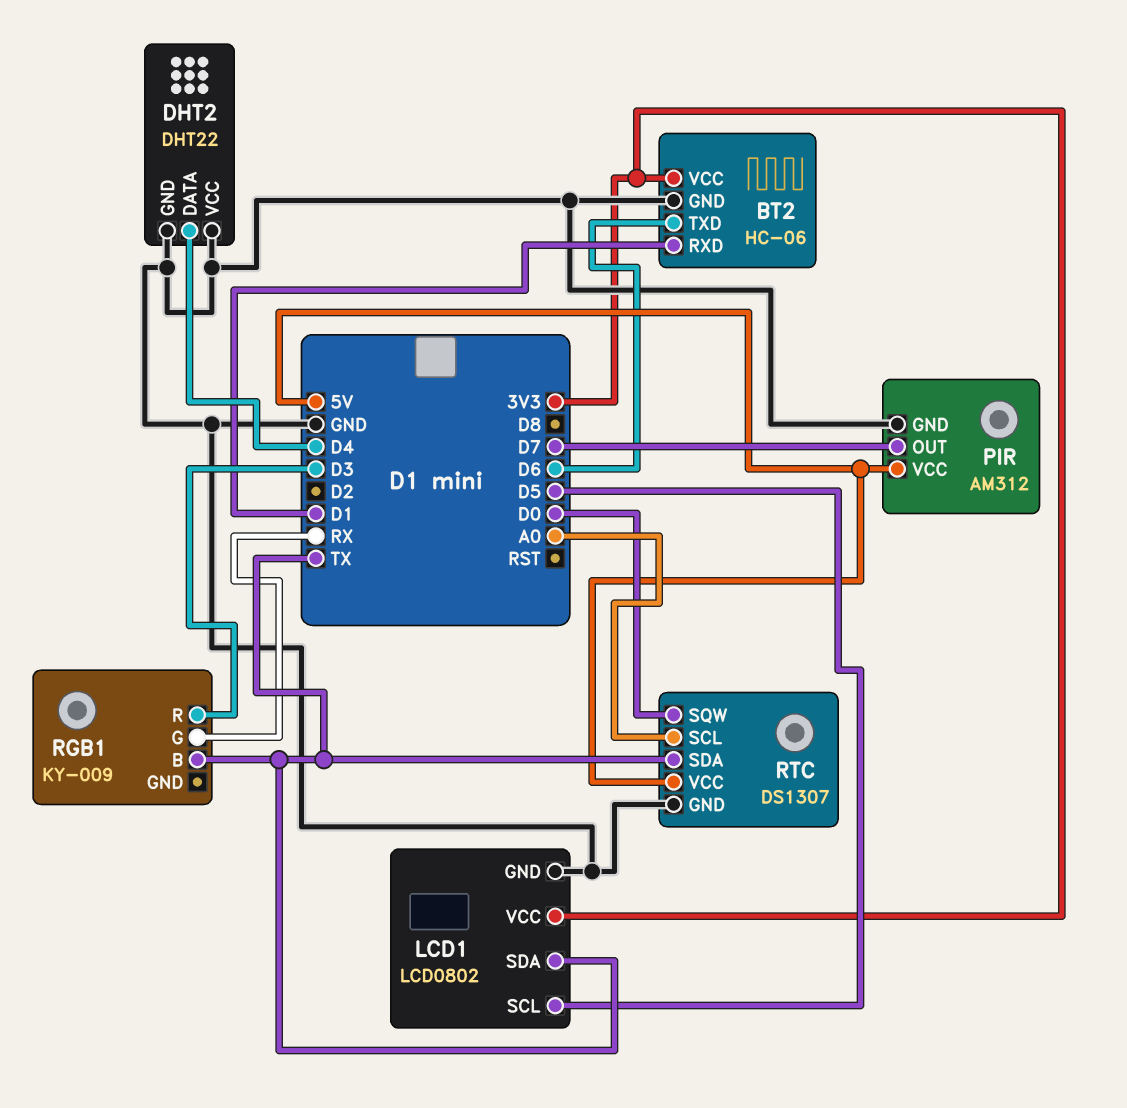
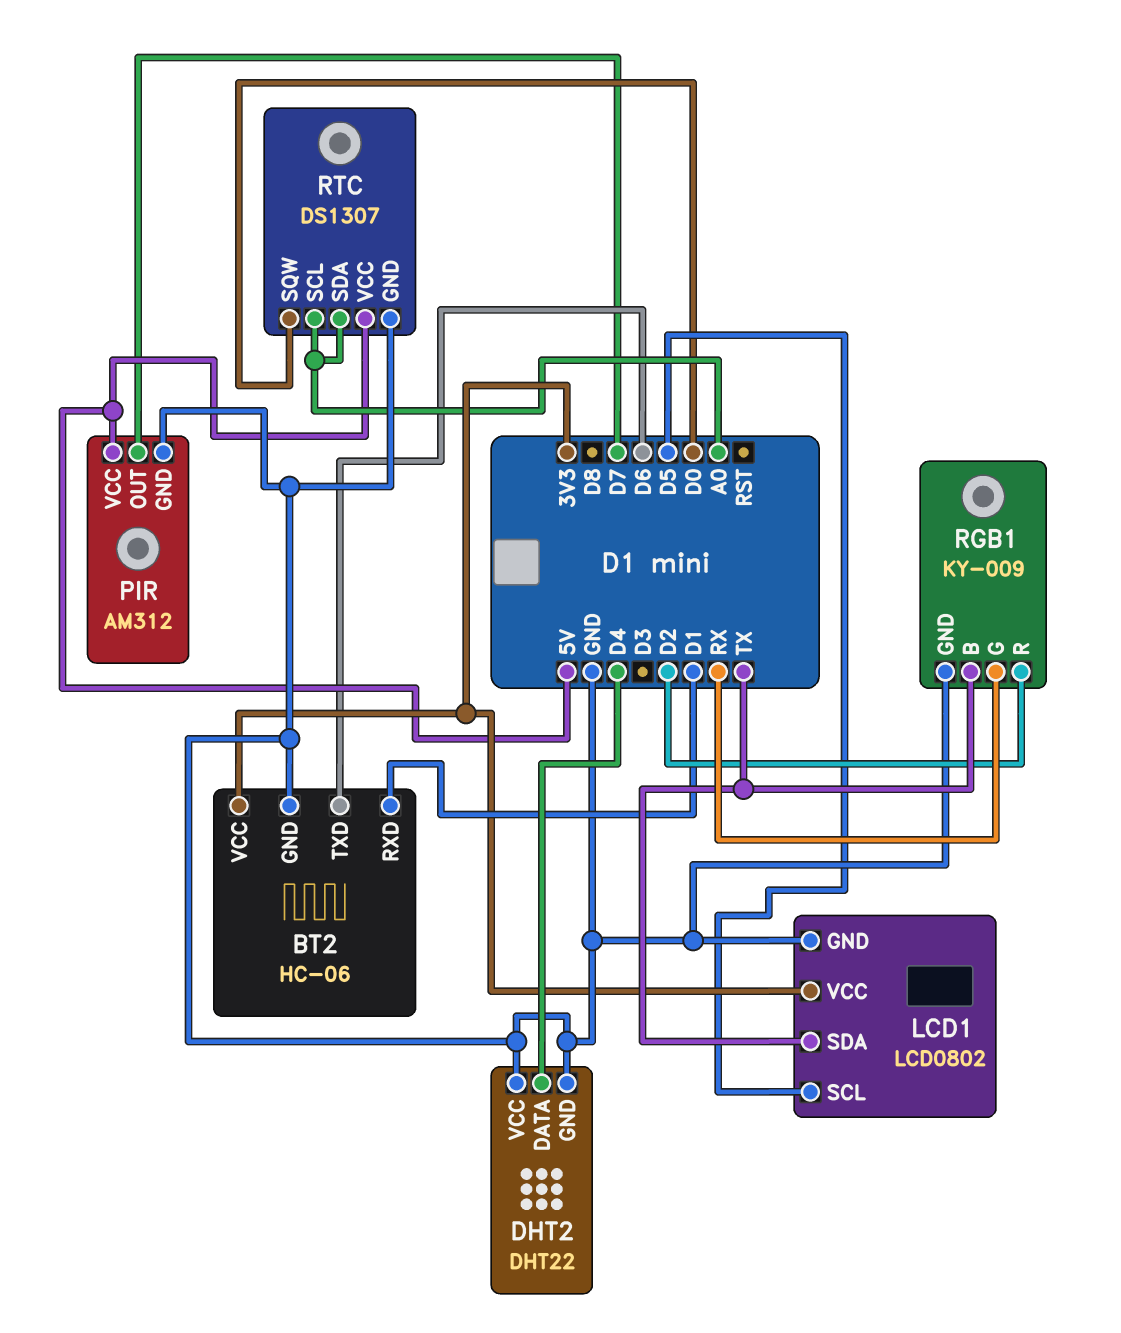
RGB1 pin GND: none -> GND
RGB1 pin R: D3 -> D2
RTC pin SDA: TX -> A0

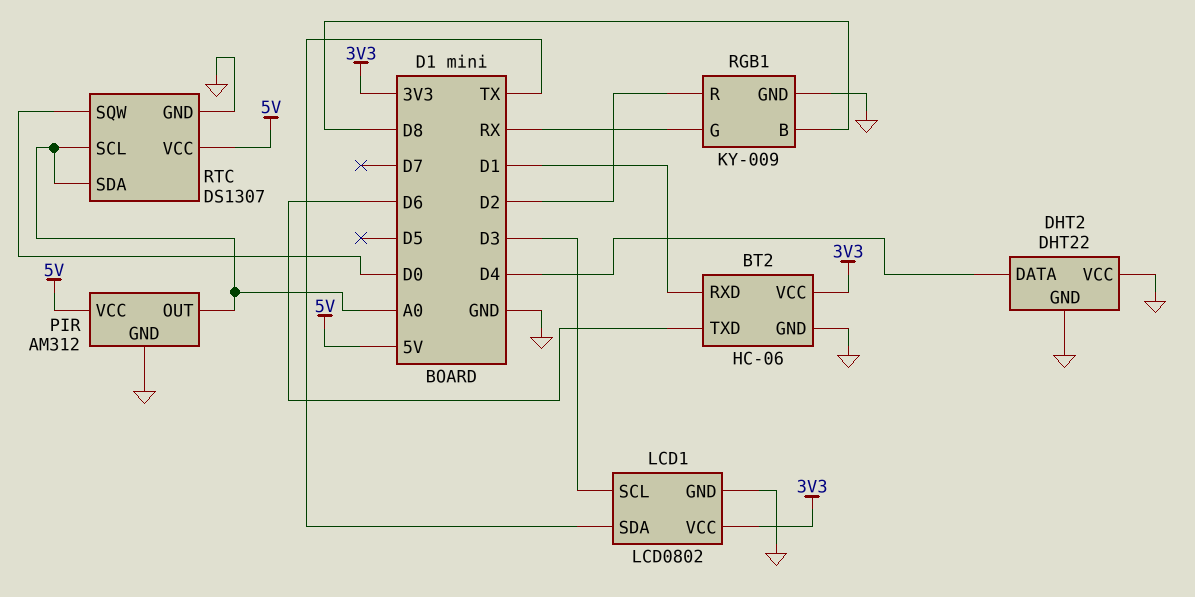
LCD1 pin SCL: D5 -> D3
PIR pin OUT: D7 -> A0
RGB1 pin B: TX -> D8

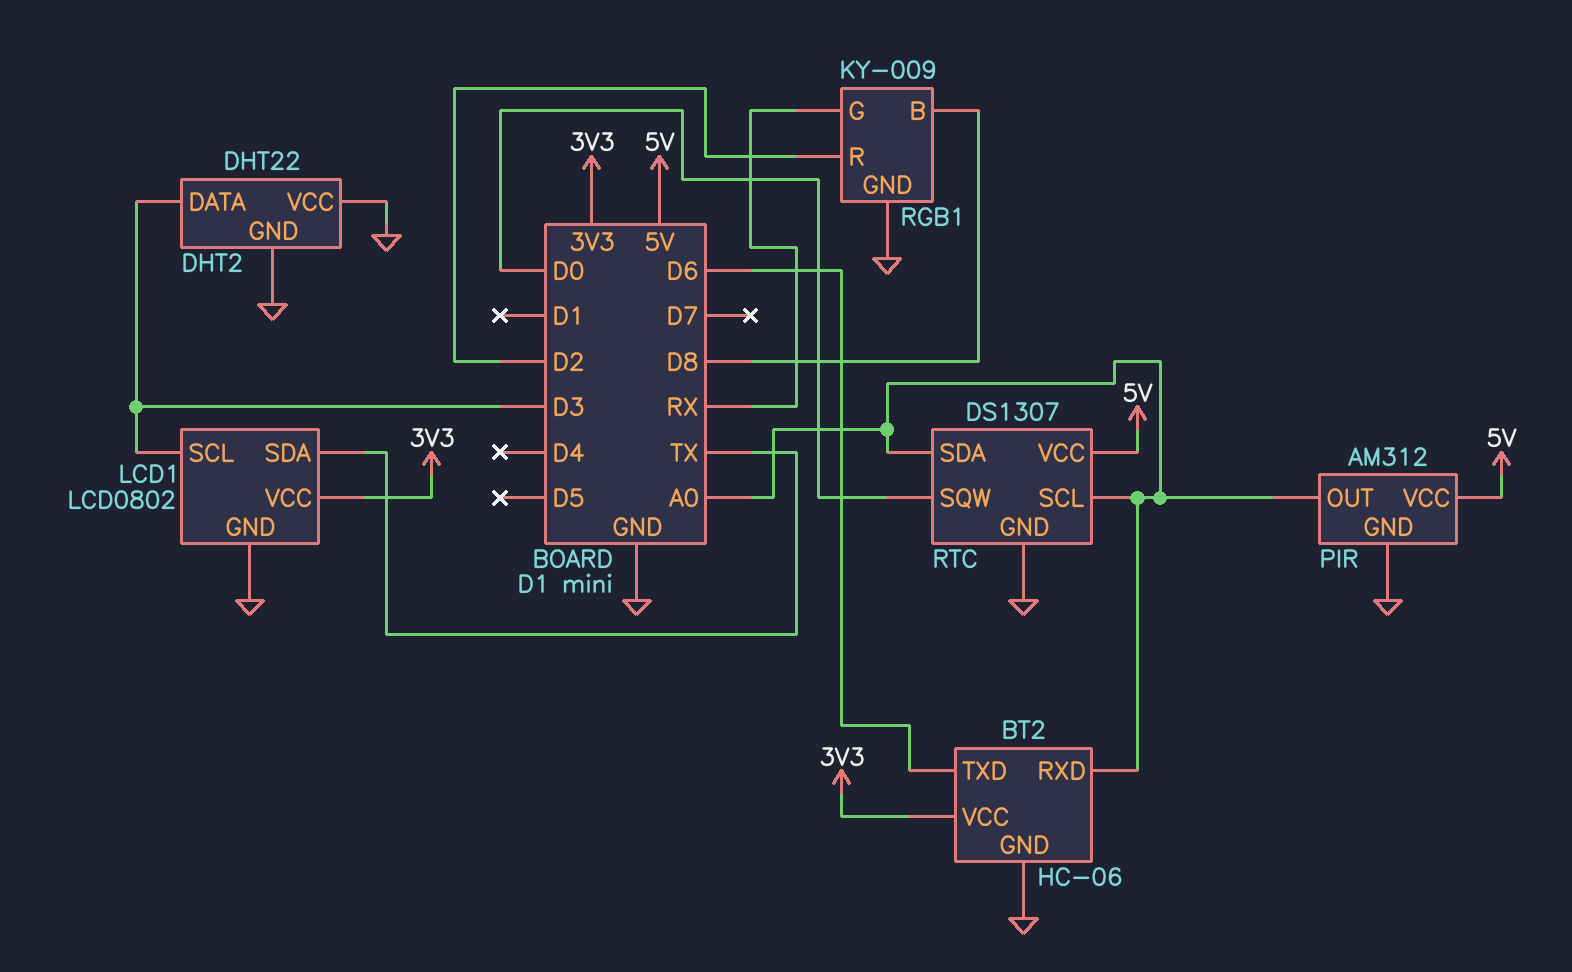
BT2 pin RXD: D1 -> A0
DHT2 pin DATA: D4 -> D3

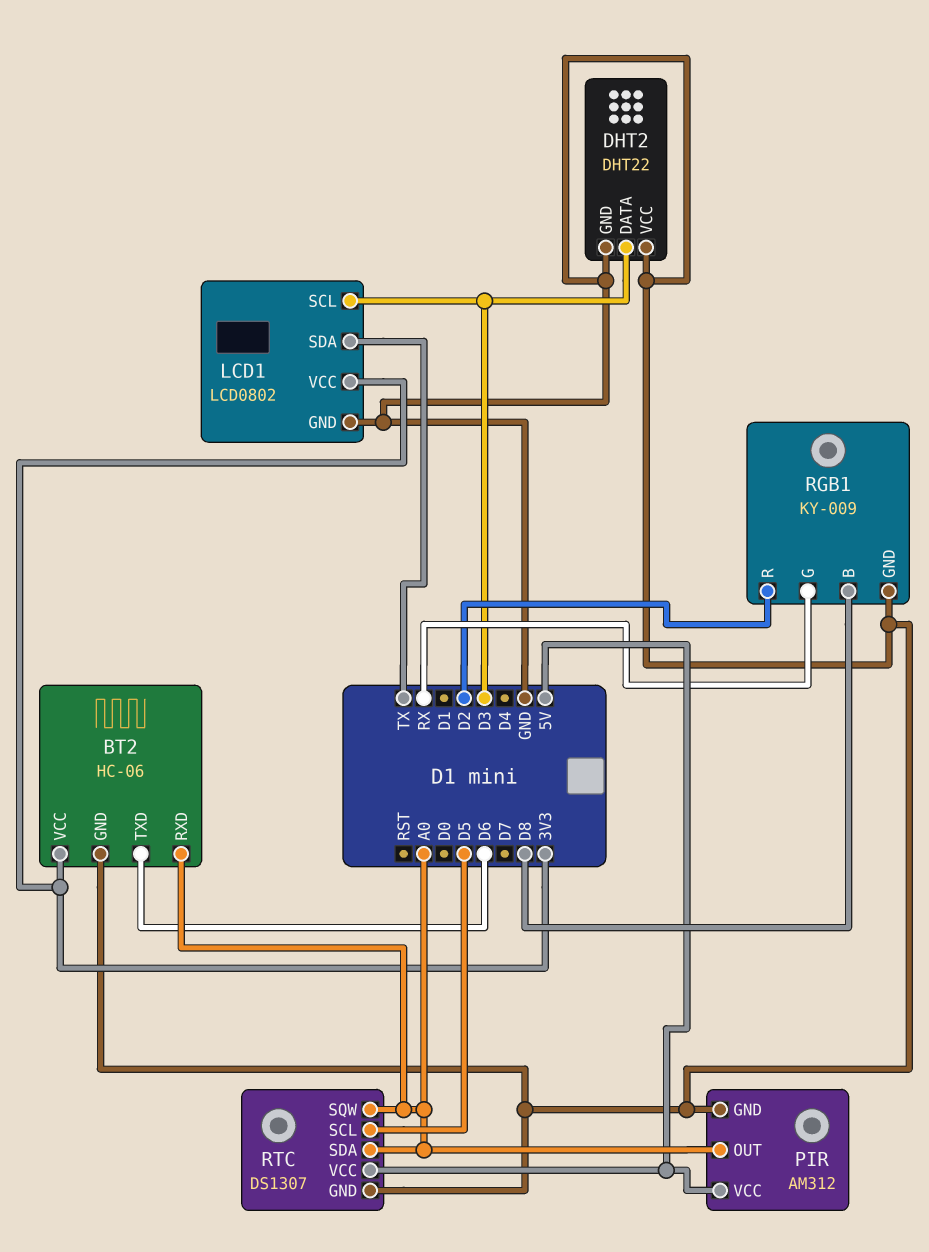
RTC pin SCL: A0 -> D5
RTC pin SQW: D0 -> A0

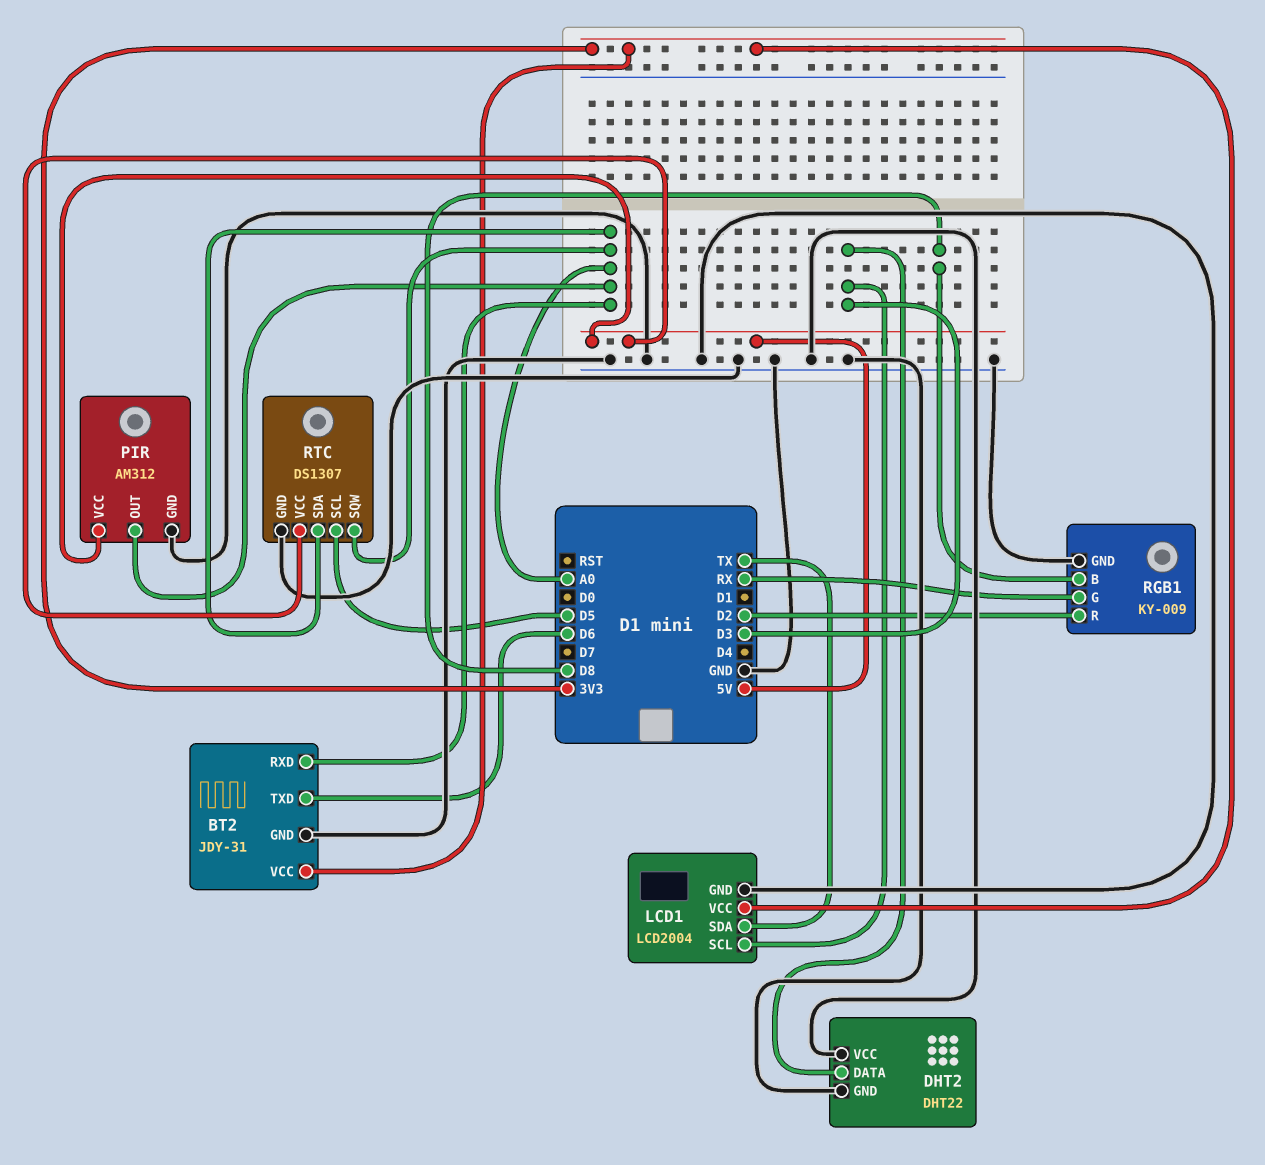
BT2: HC-06 -> JDY-31
LCD1: LCD0802 -> LCD2004

